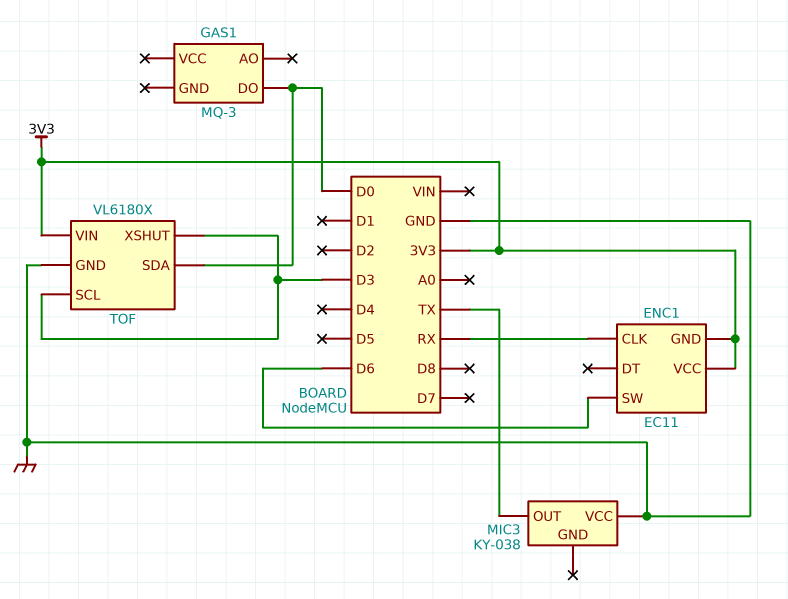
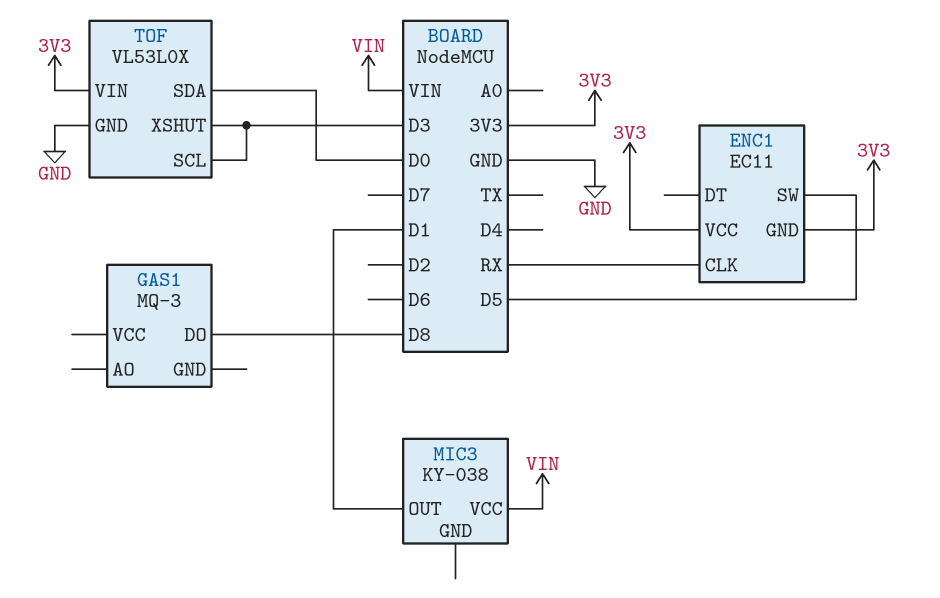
ENC1 pin SW: D6 -> D5
GAS1 pin DO: D0 -> D8
MIC3 pin OUT: TX -> D1
MIC3 pin VCC: GND -> VIN
TOF: VL6180X -> VL53L0X

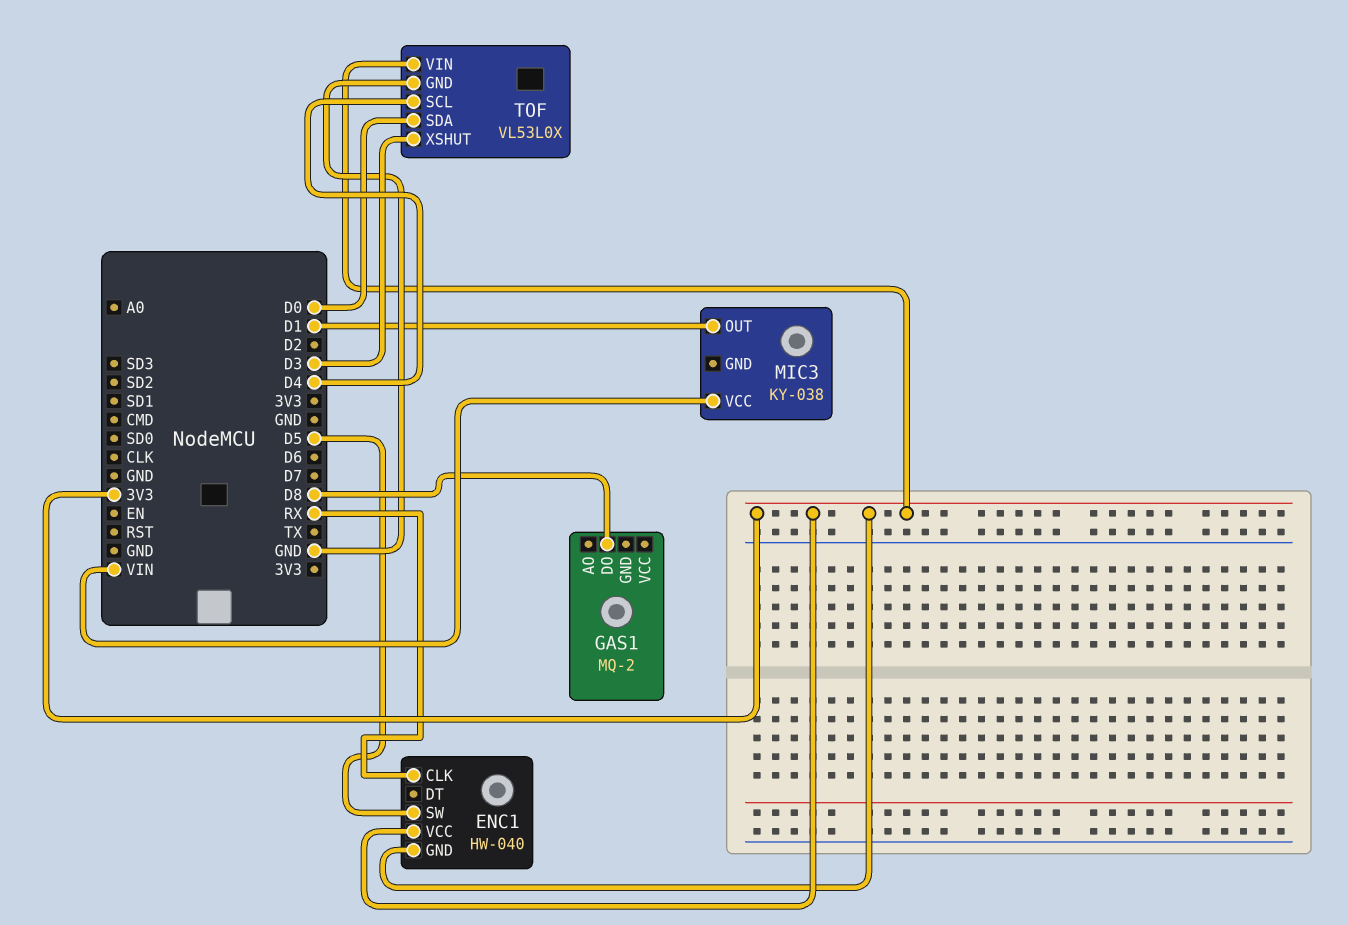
ENC1: EC11 -> HW-040
GAS1: MQ-3 -> MQ-2
TOF pin SCL: D3 -> D4

